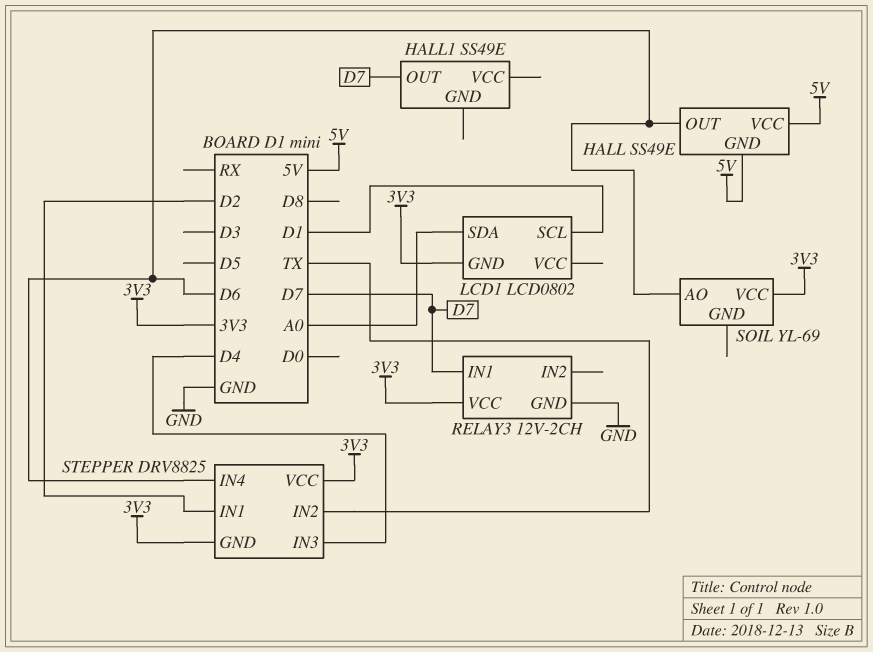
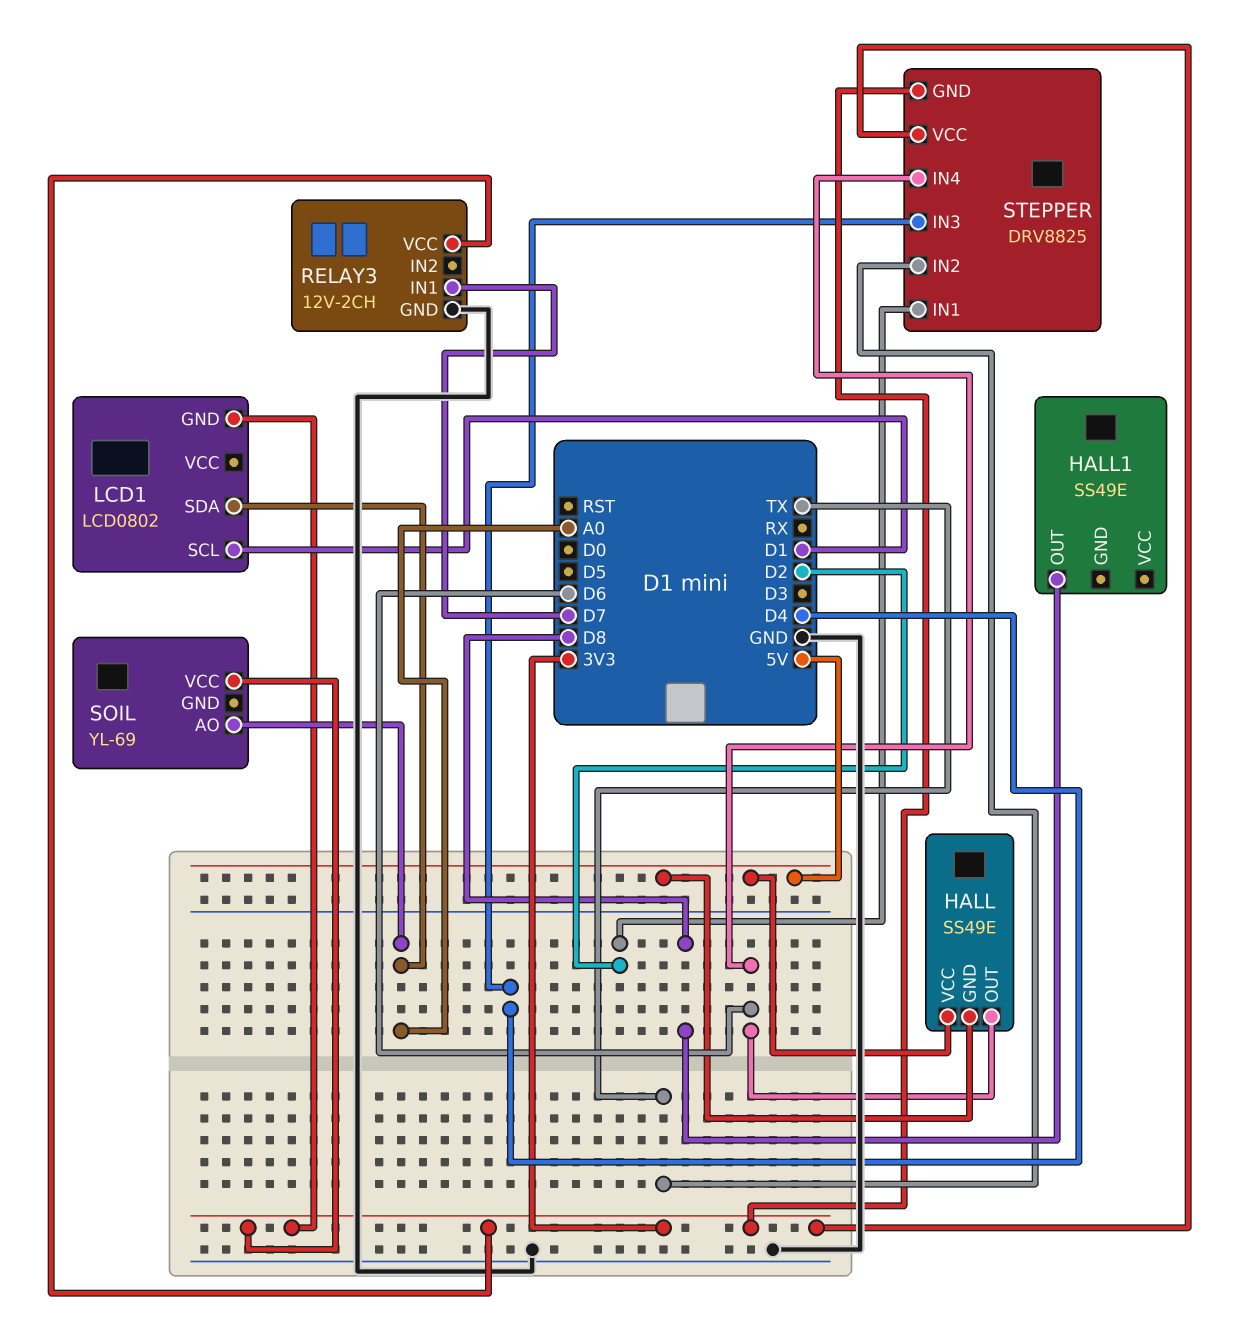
HALL1 pin OUT: D7 -> D8
SOIL pin AO: D6 -> A0

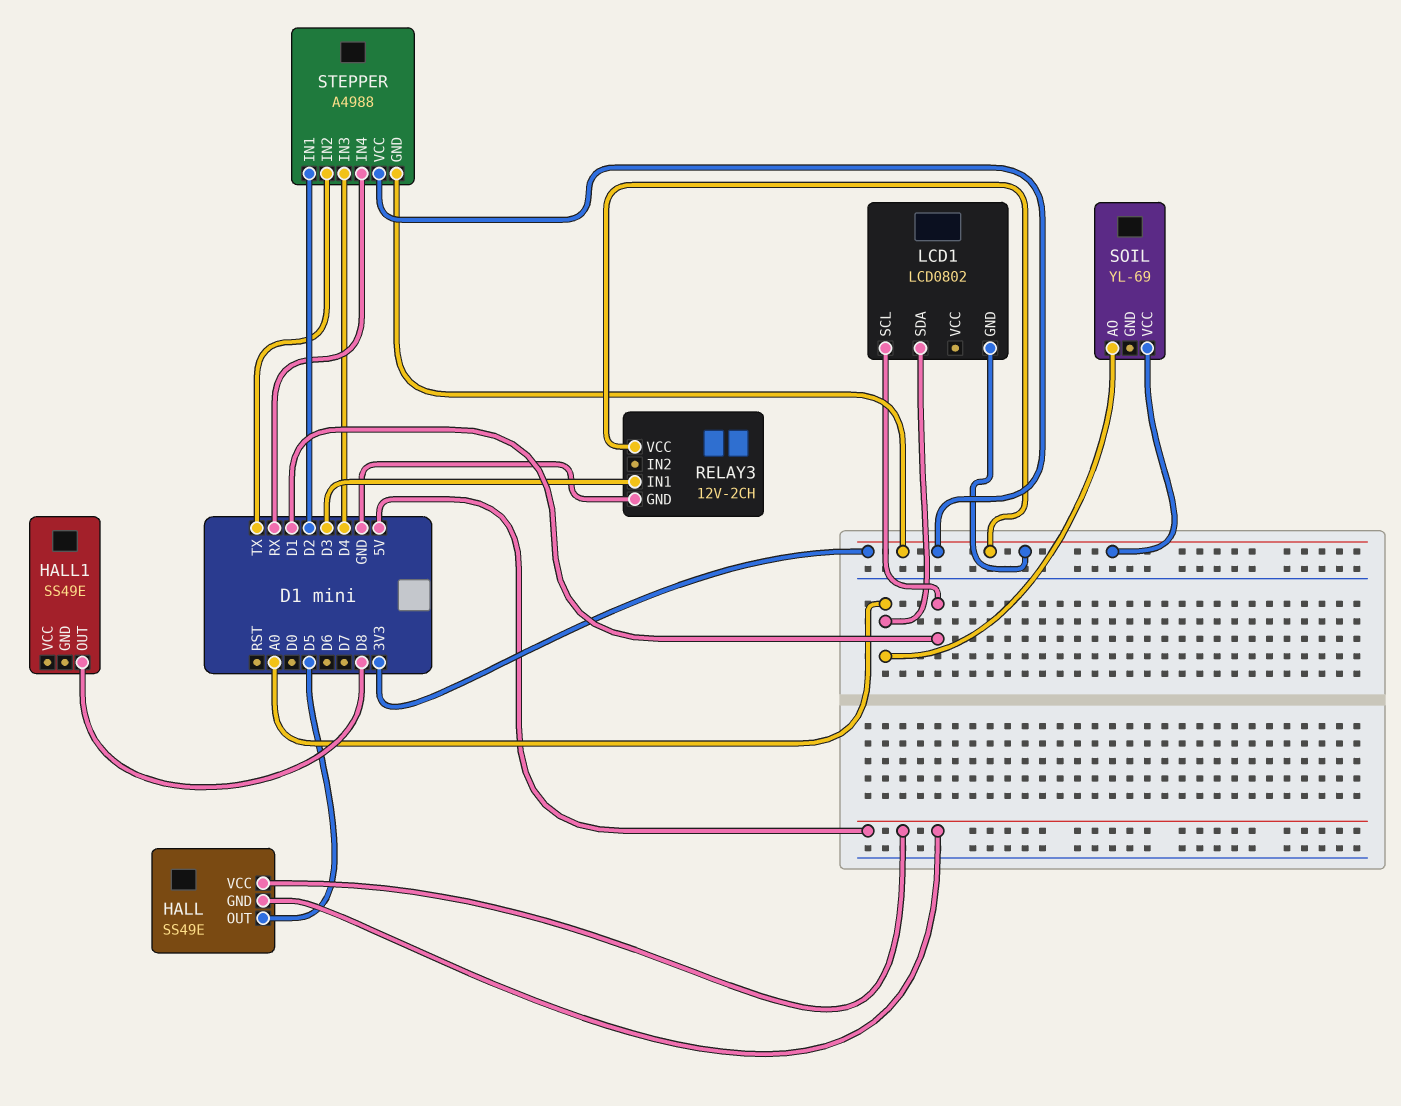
HALL pin OUT: D6 -> D5
RELAY3 pin IN1: D7 -> D3
STEPPER: DRV8825 -> A4988
STEPPER pin IN4: D6 -> RX

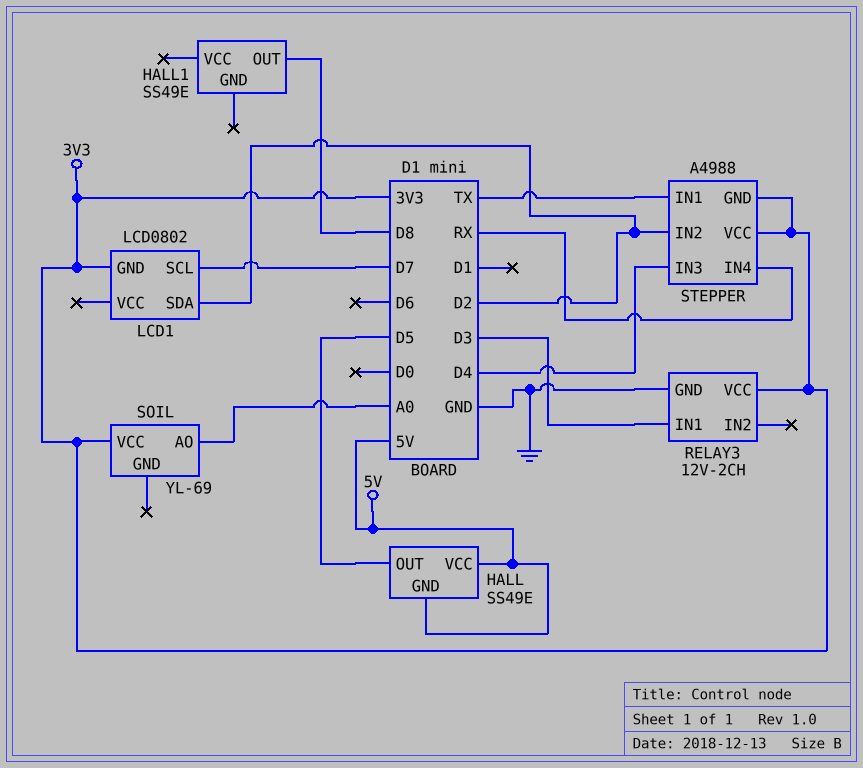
LCD1 pin SCL: D1 -> D7
LCD1 pin SDA: A0 -> D2
STEPPER pin IN1: D2 -> TX
STEPPER pin IN2: TX -> D2

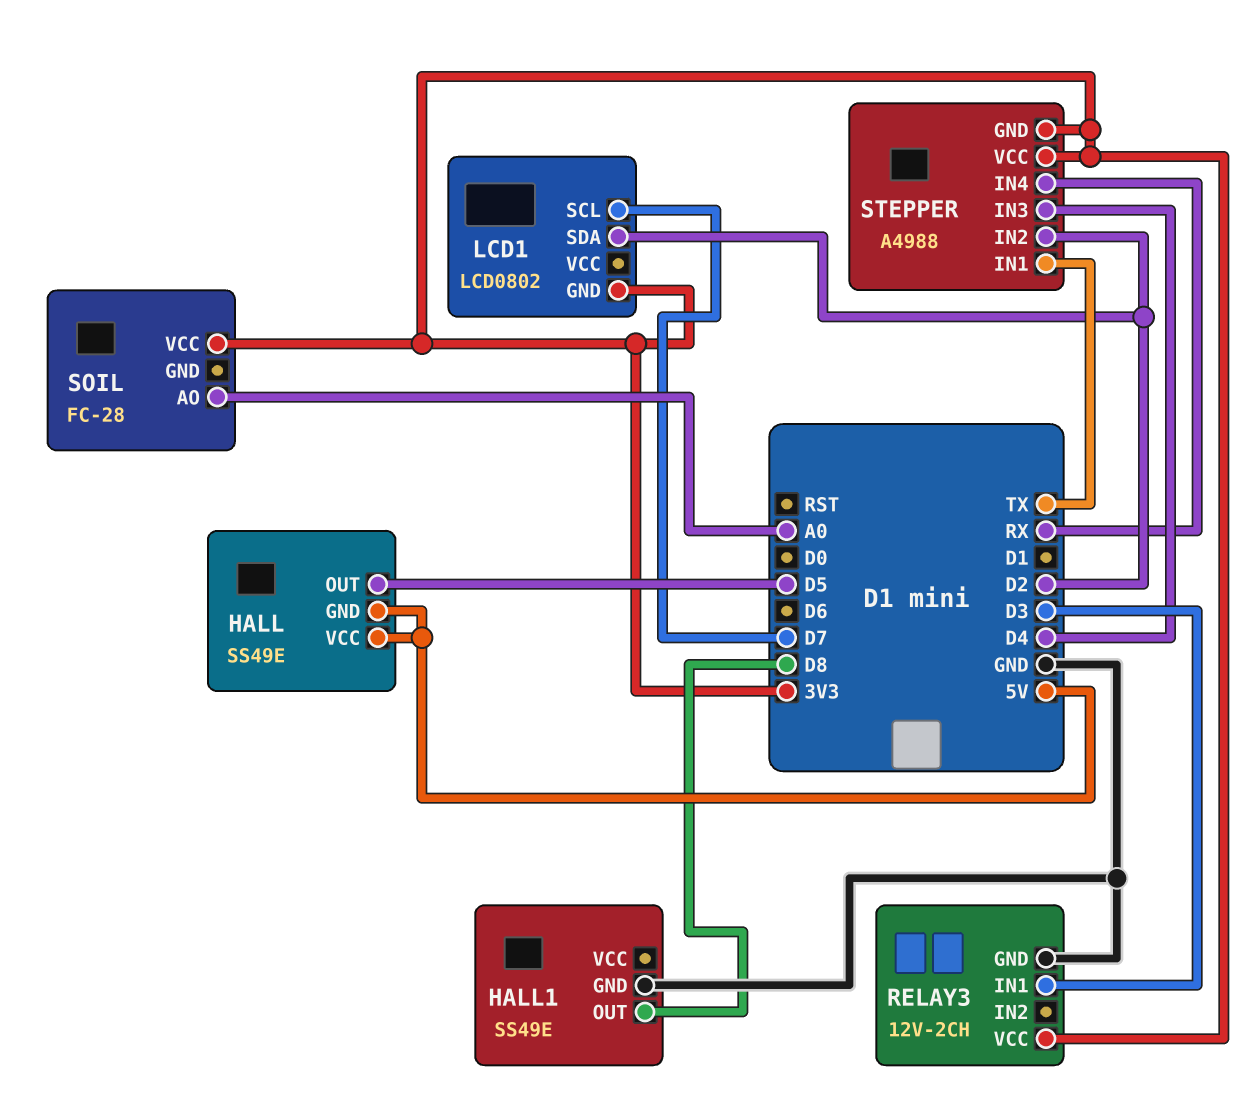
HALL1 pin GND: none -> GND
SOIL: YL-69 -> FC-28

